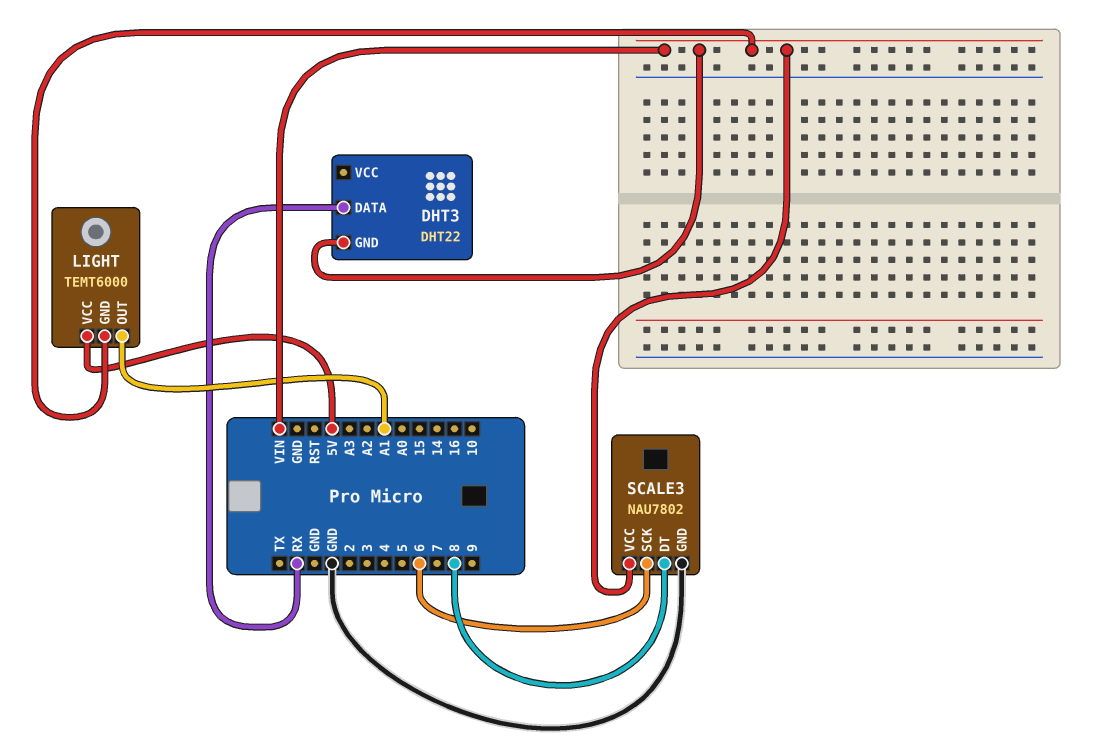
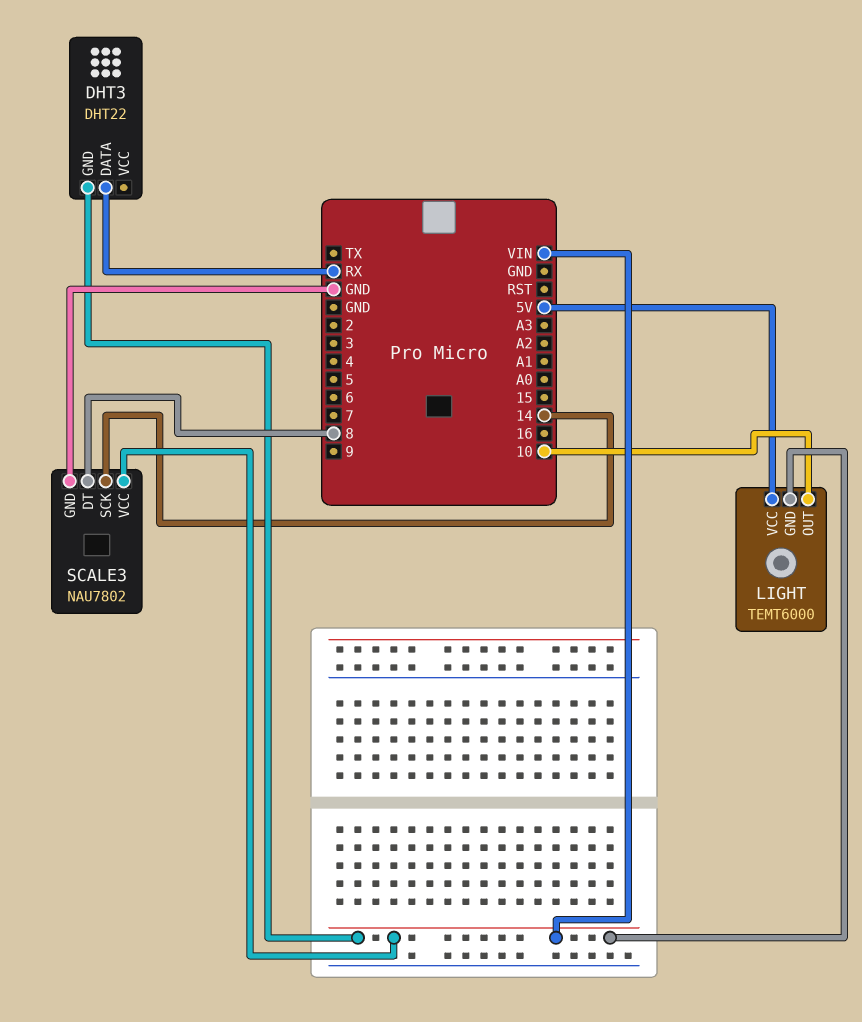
LIGHT pin OUT: A1 -> 10
SCALE3 pin SCK: 6 -> 14

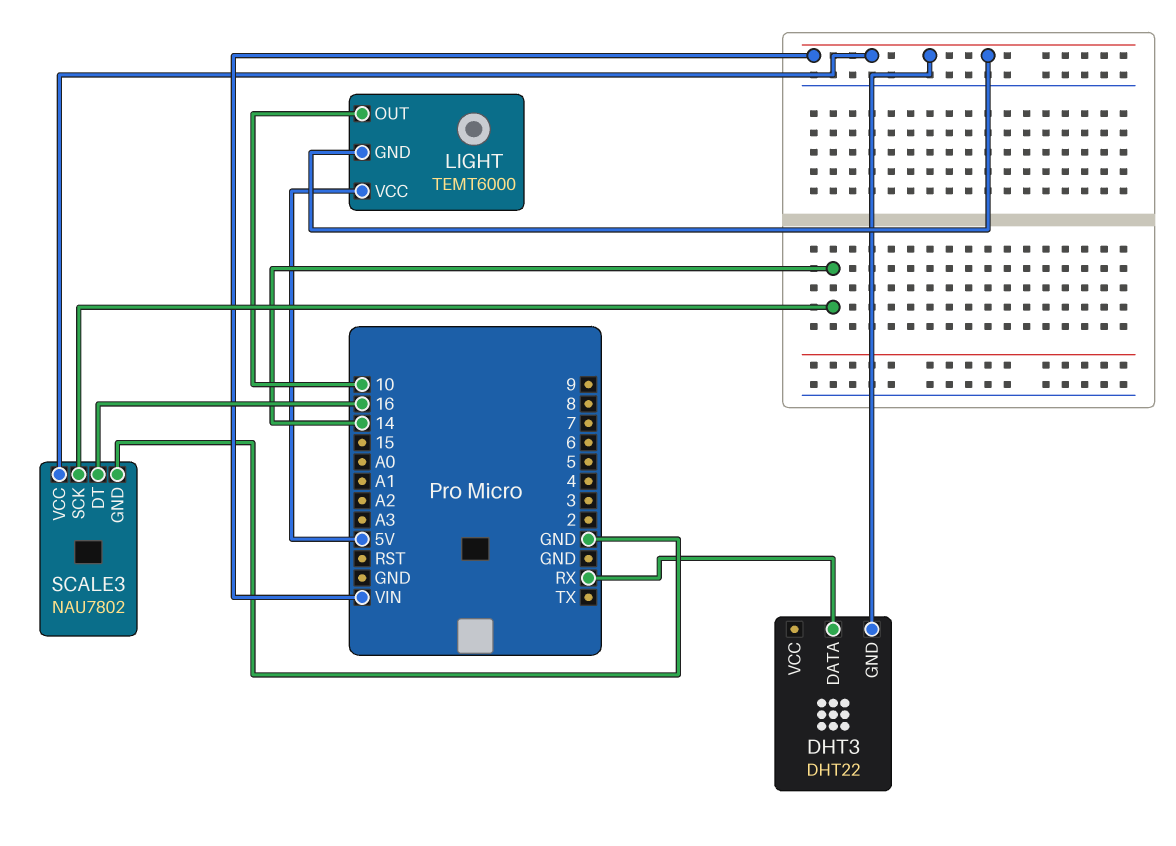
SCALE3 pin DT: 8 -> 16

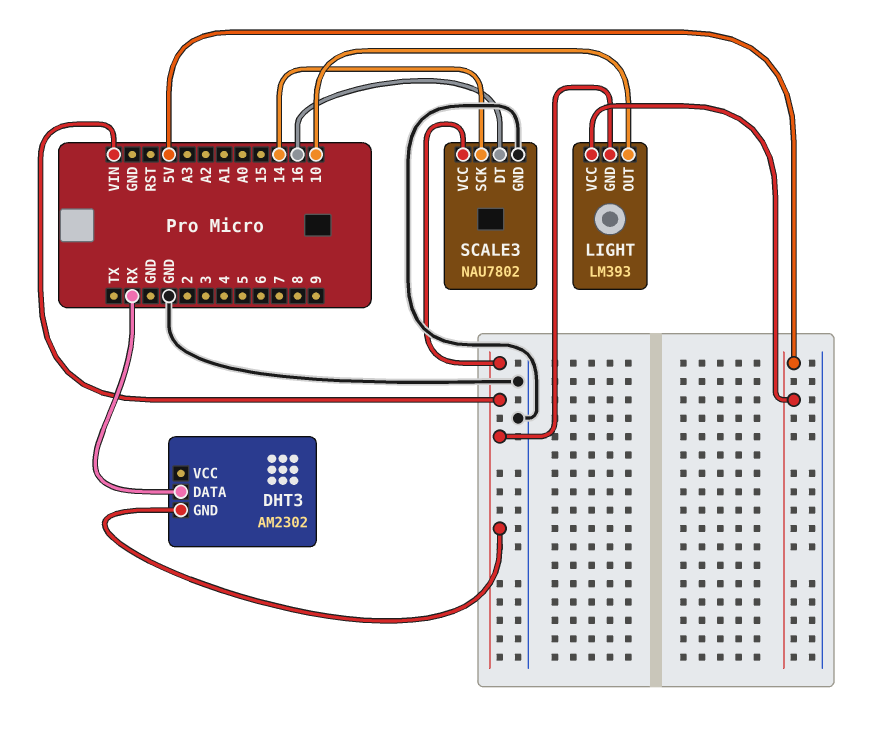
DHT3: DHT22 -> AM2302
LIGHT: TEMT6000 -> LM393

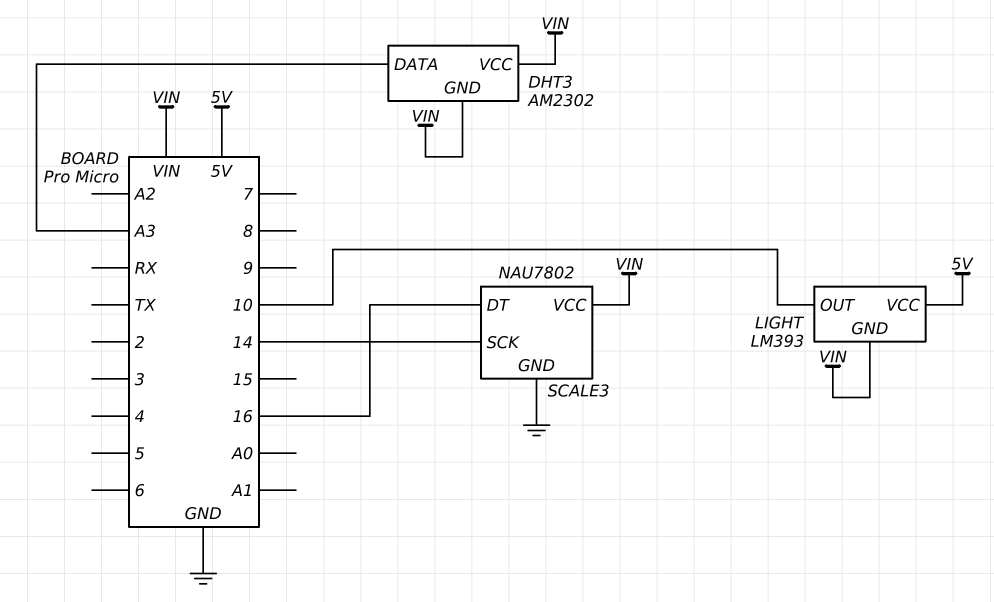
DHT3 pin DATA: RX -> A3
DHT3 pin VCC: none -> VIN

